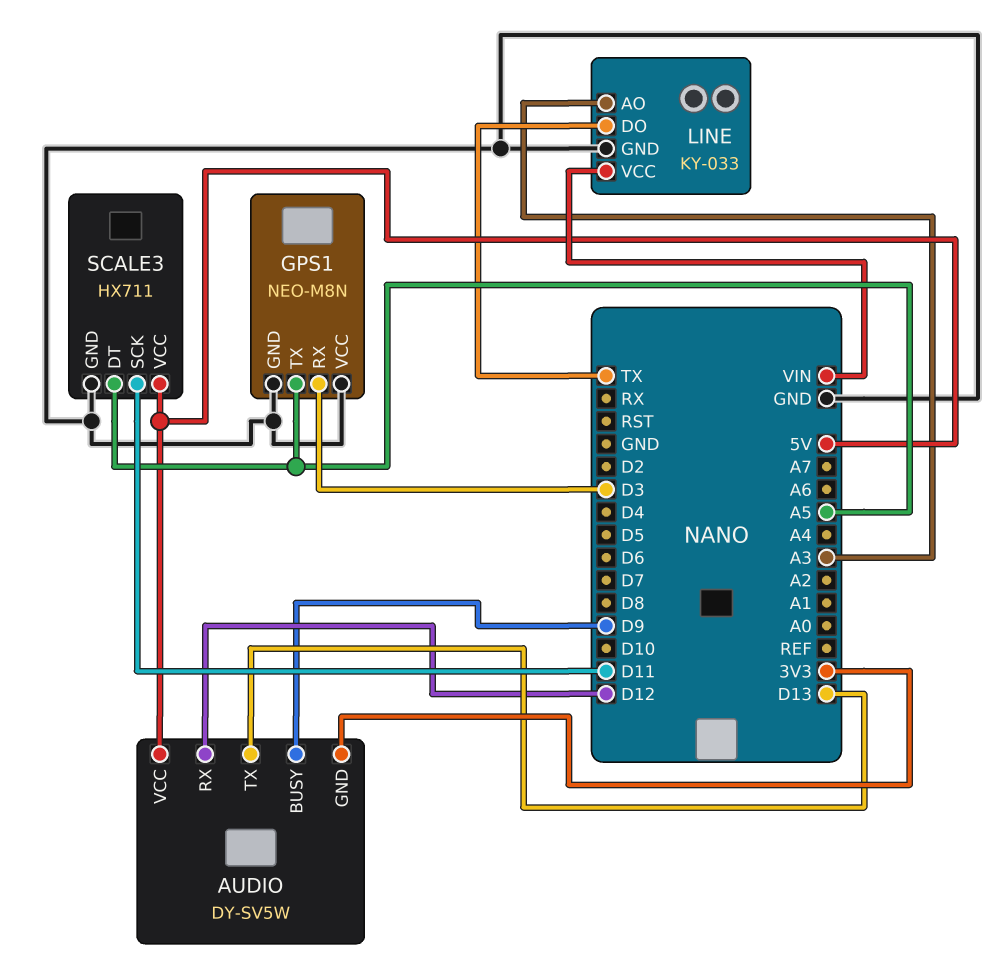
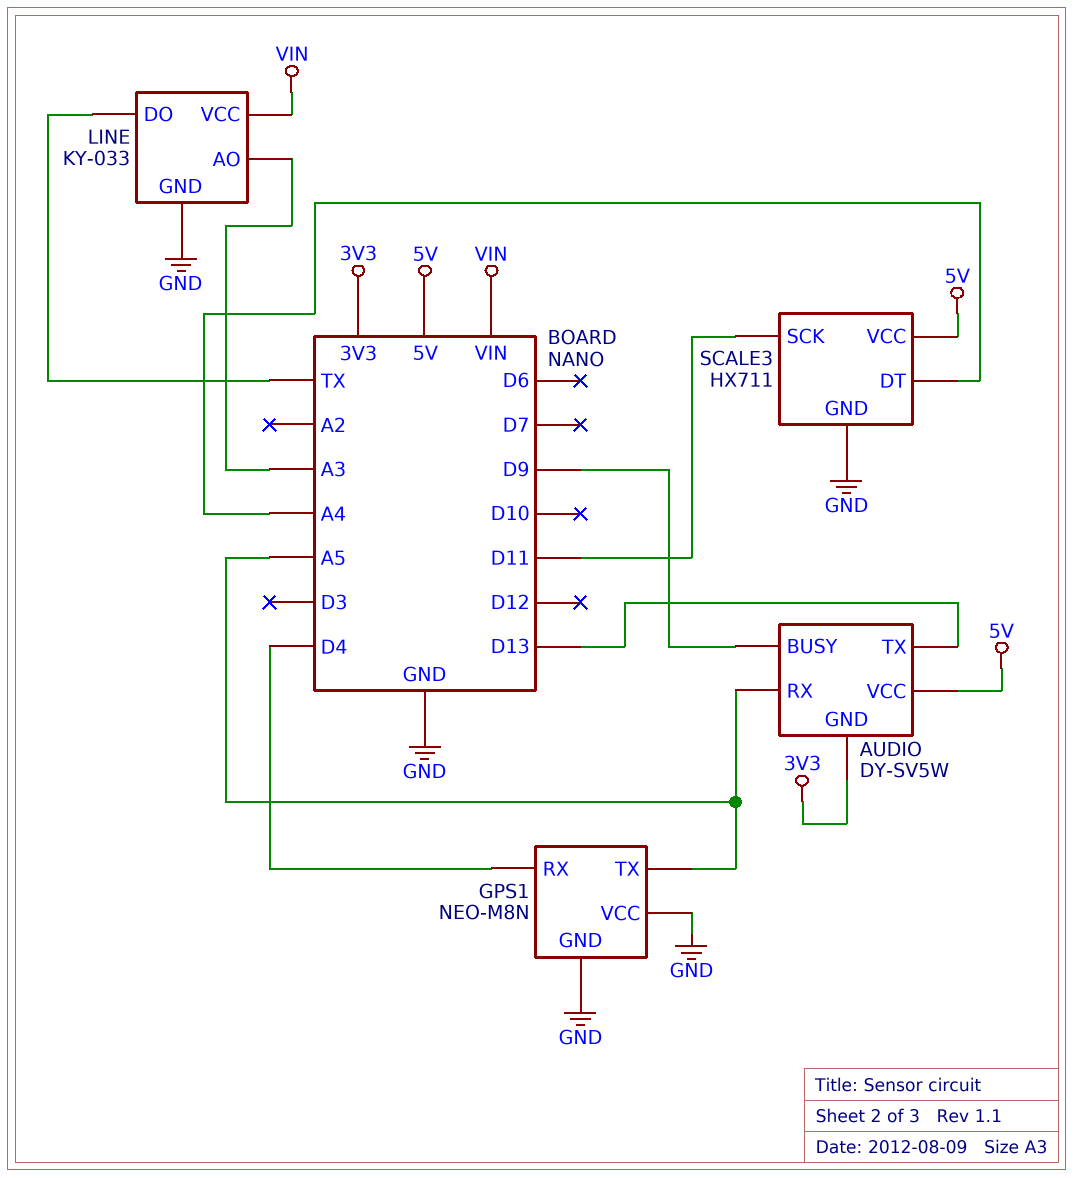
AUDIO pin RX: D12 -> A5
GPS1 pin RX: D3 -> D4
SCALE3 pin DT: A5 -> A4

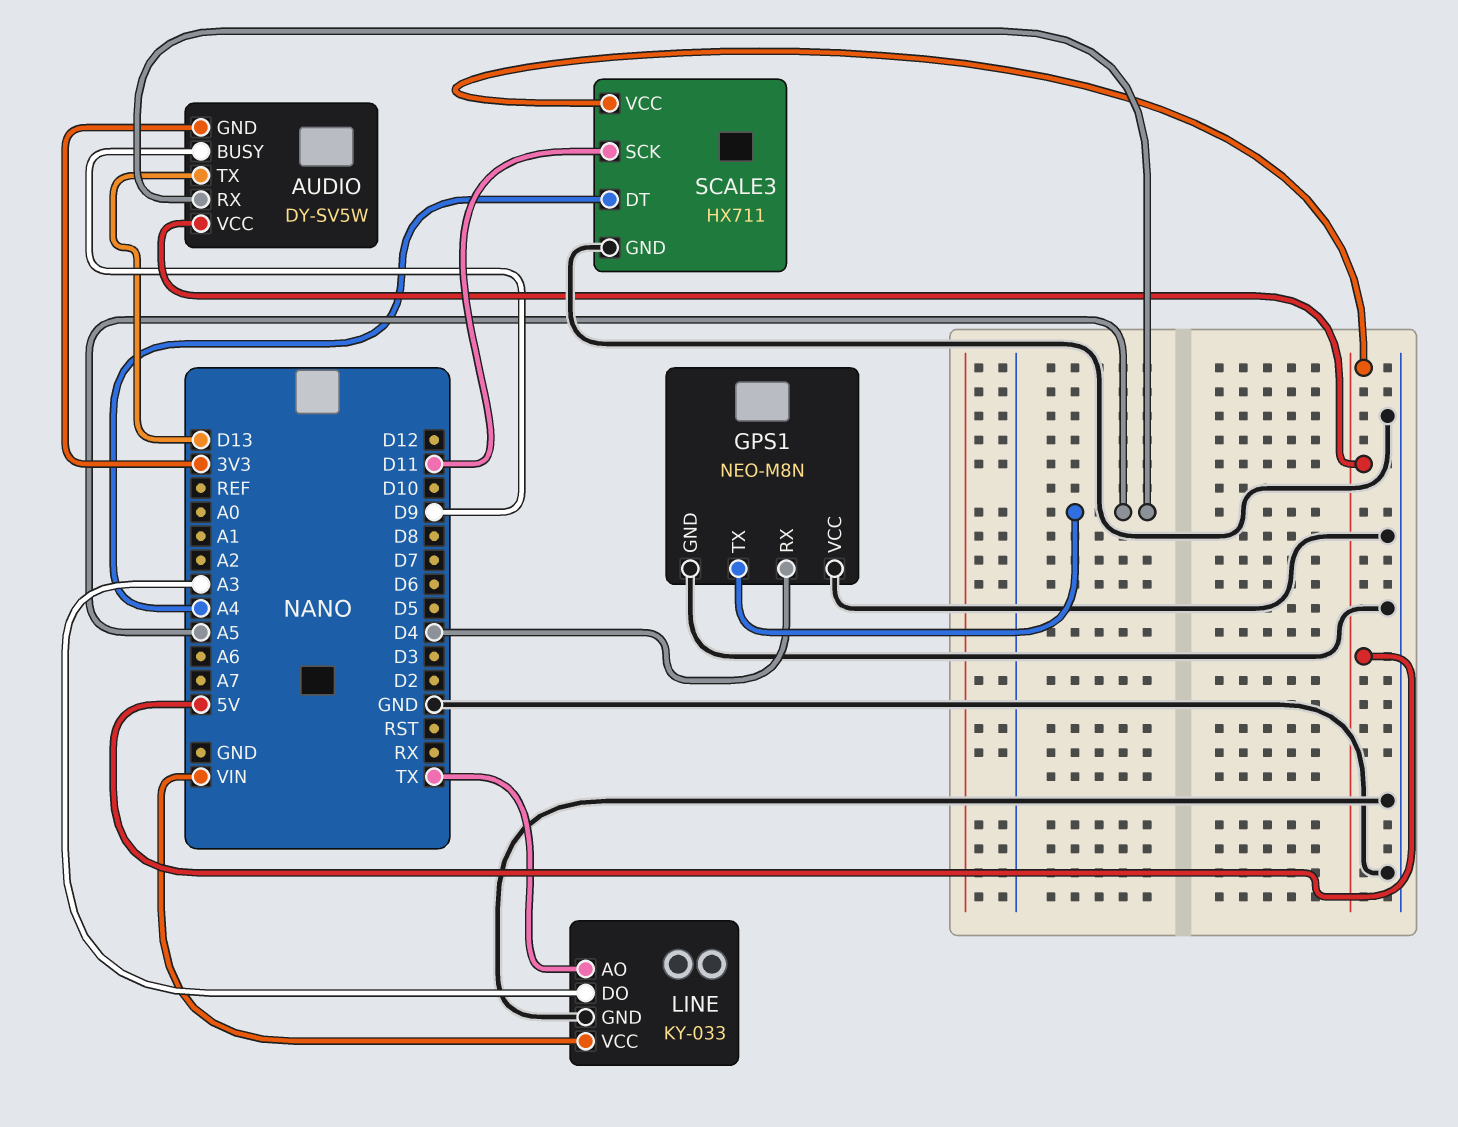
LINE pin AO: A3 -> TX
LINE pin DO: TX -> A3

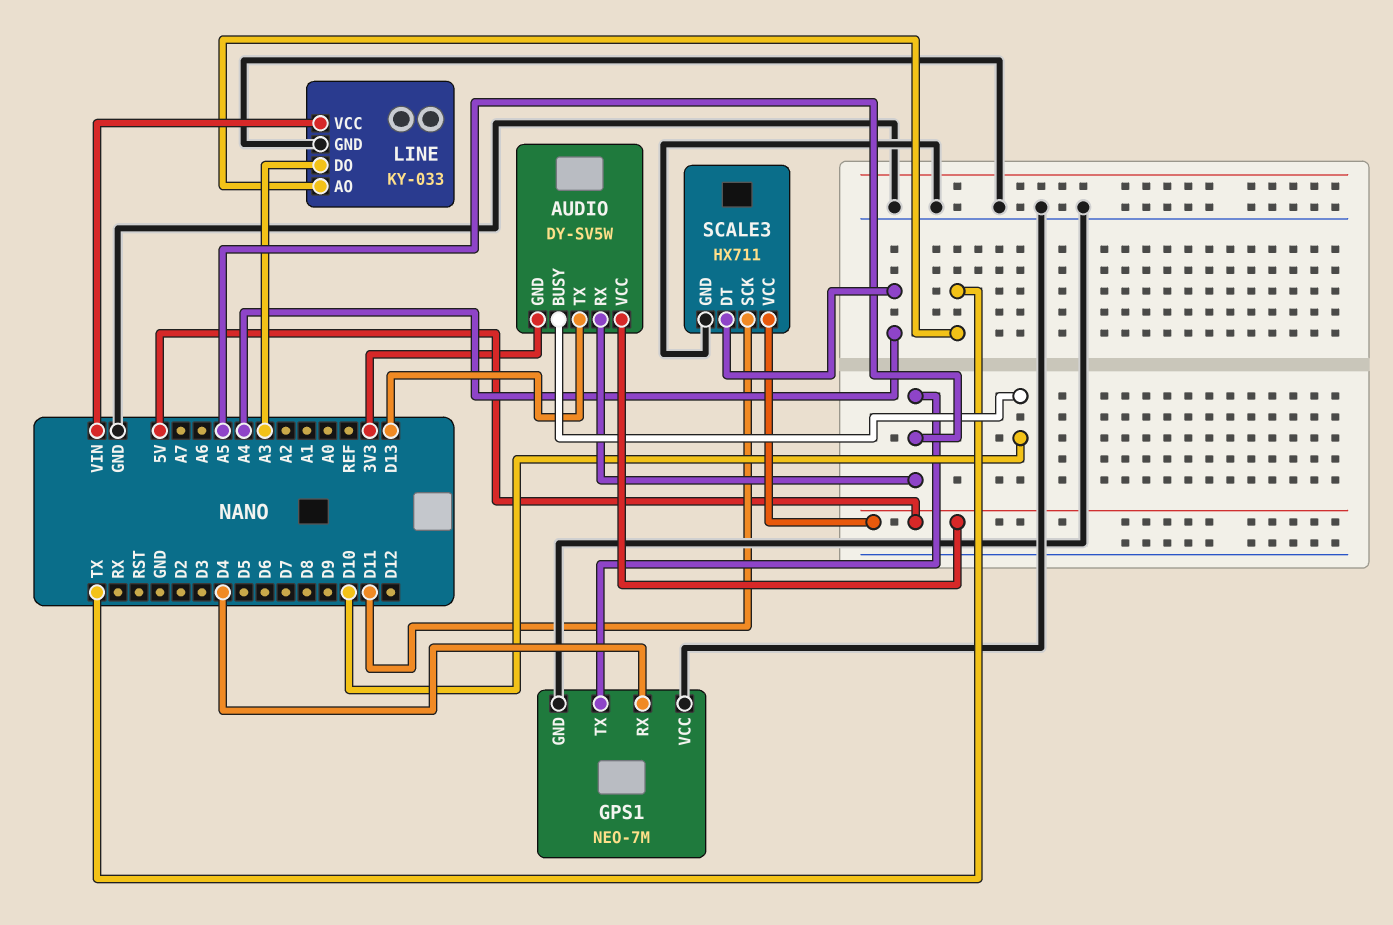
AUDIO pin BUSY: D9 -> D10
GPS1: NEO-M8N -> NEO-7M

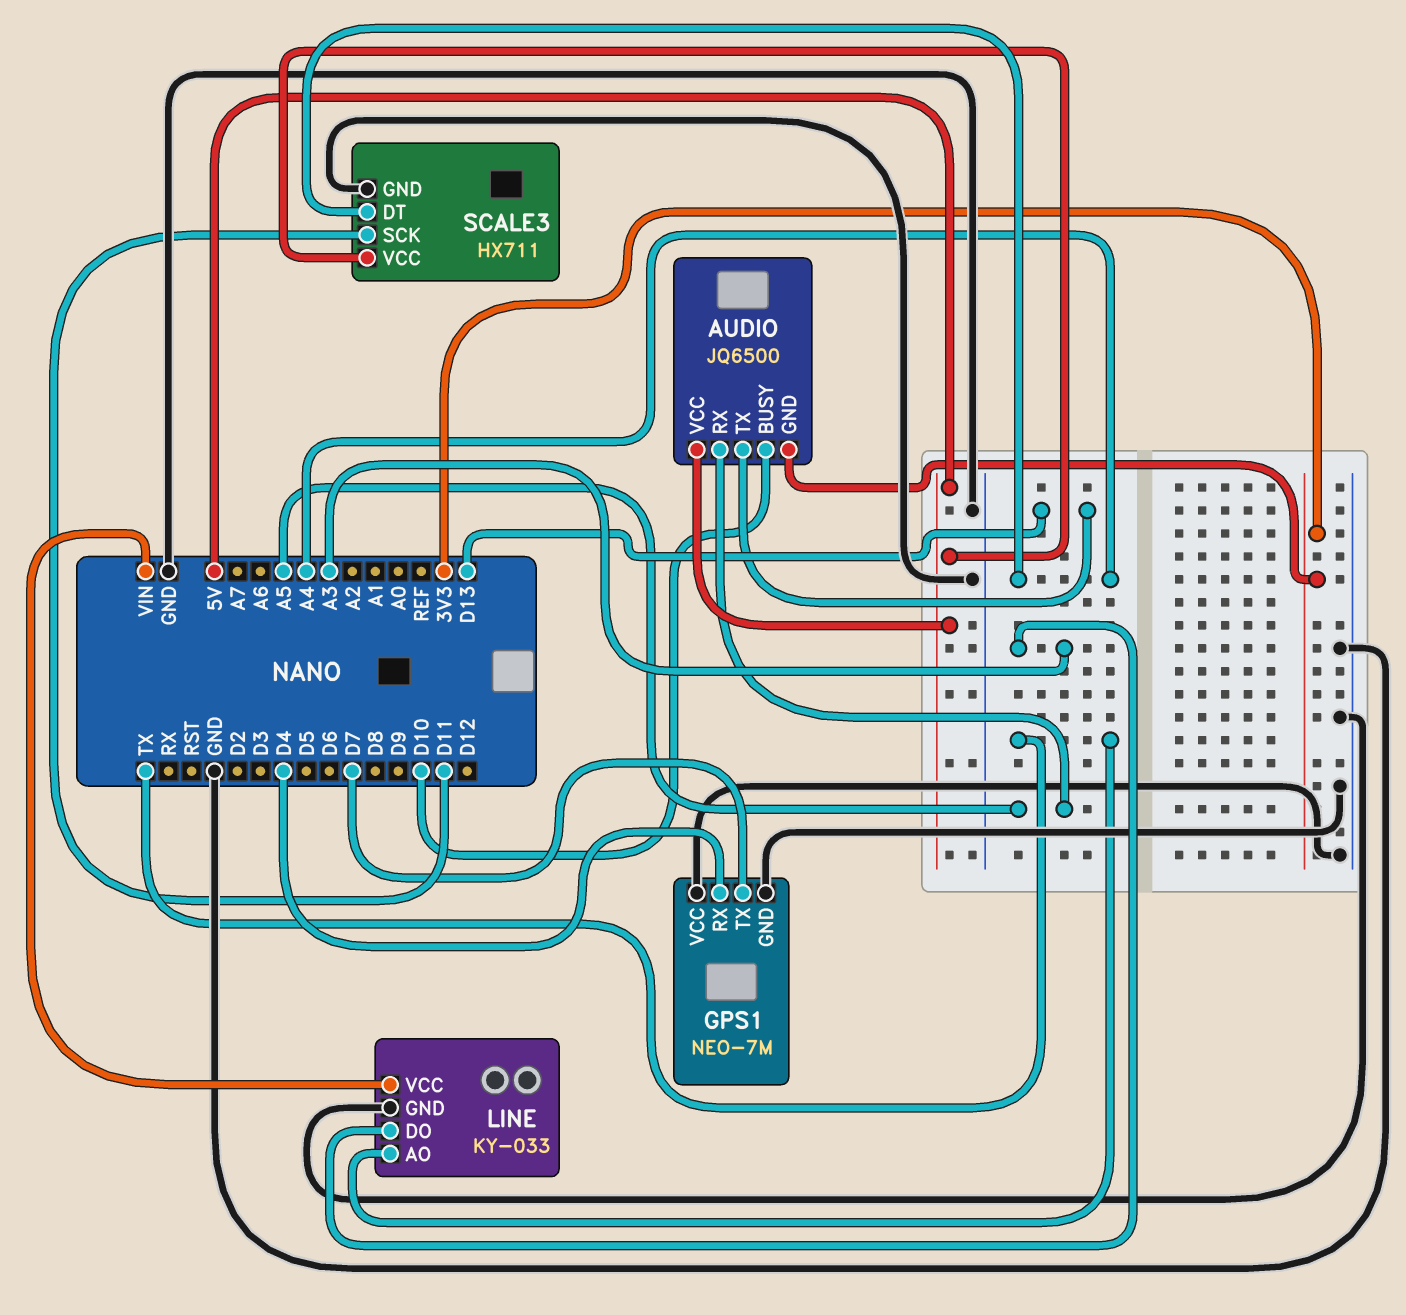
AUDIO: DY-SV5W -> JQ6500
GPS1 pin TX: A5 -> D7

